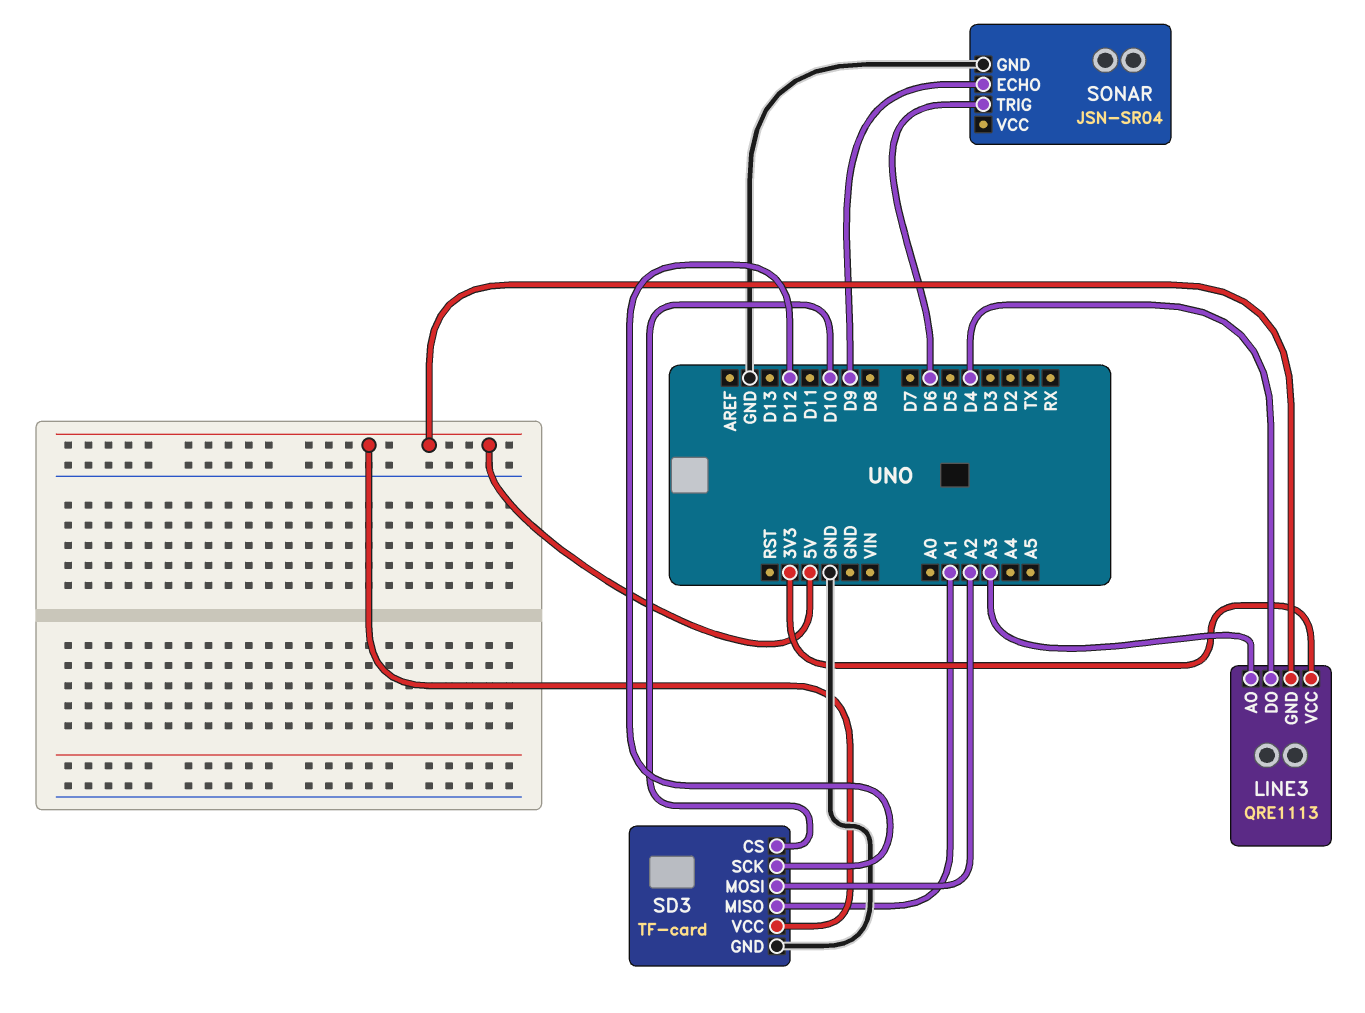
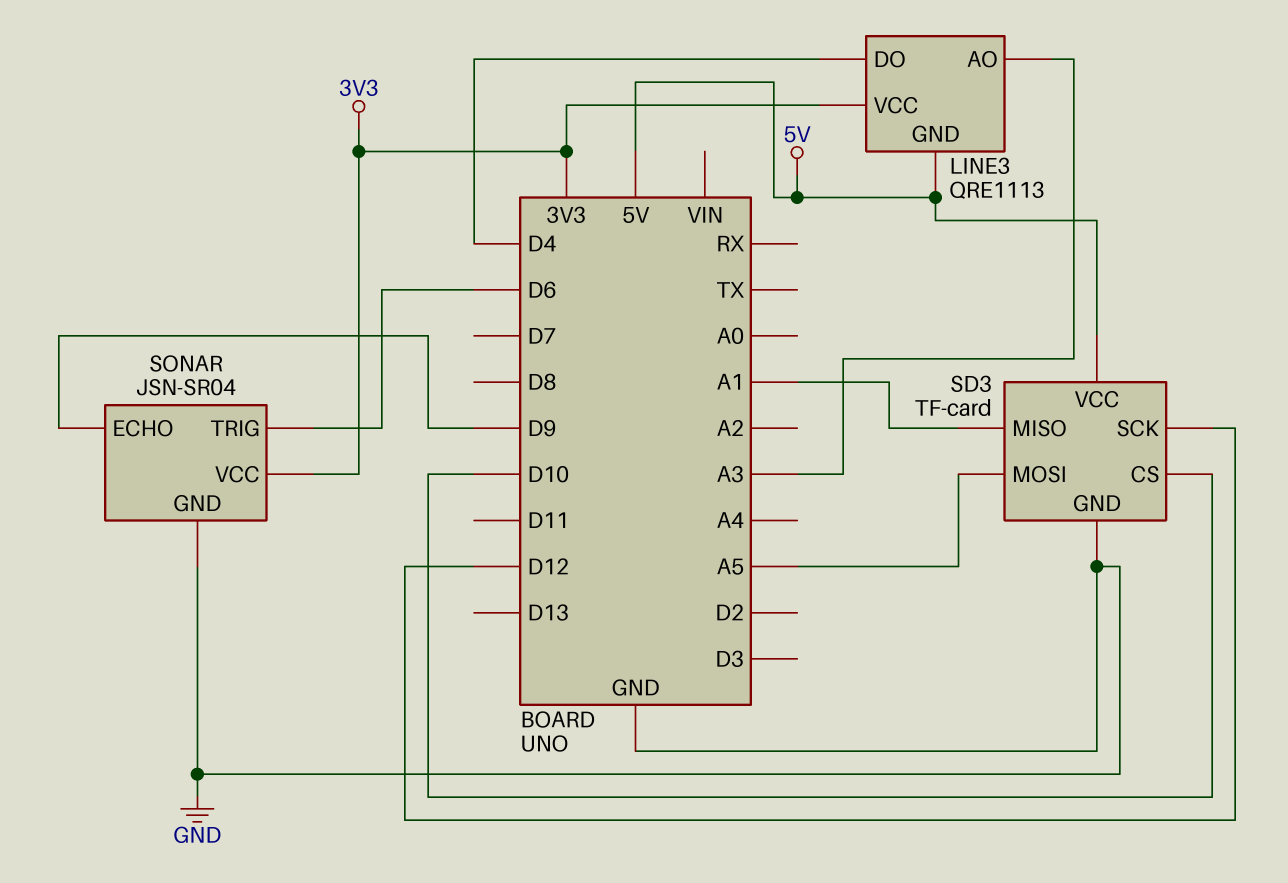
SD3 pin MOSI: A2 -> A5
SONAR pin VCC: none -> 3V3

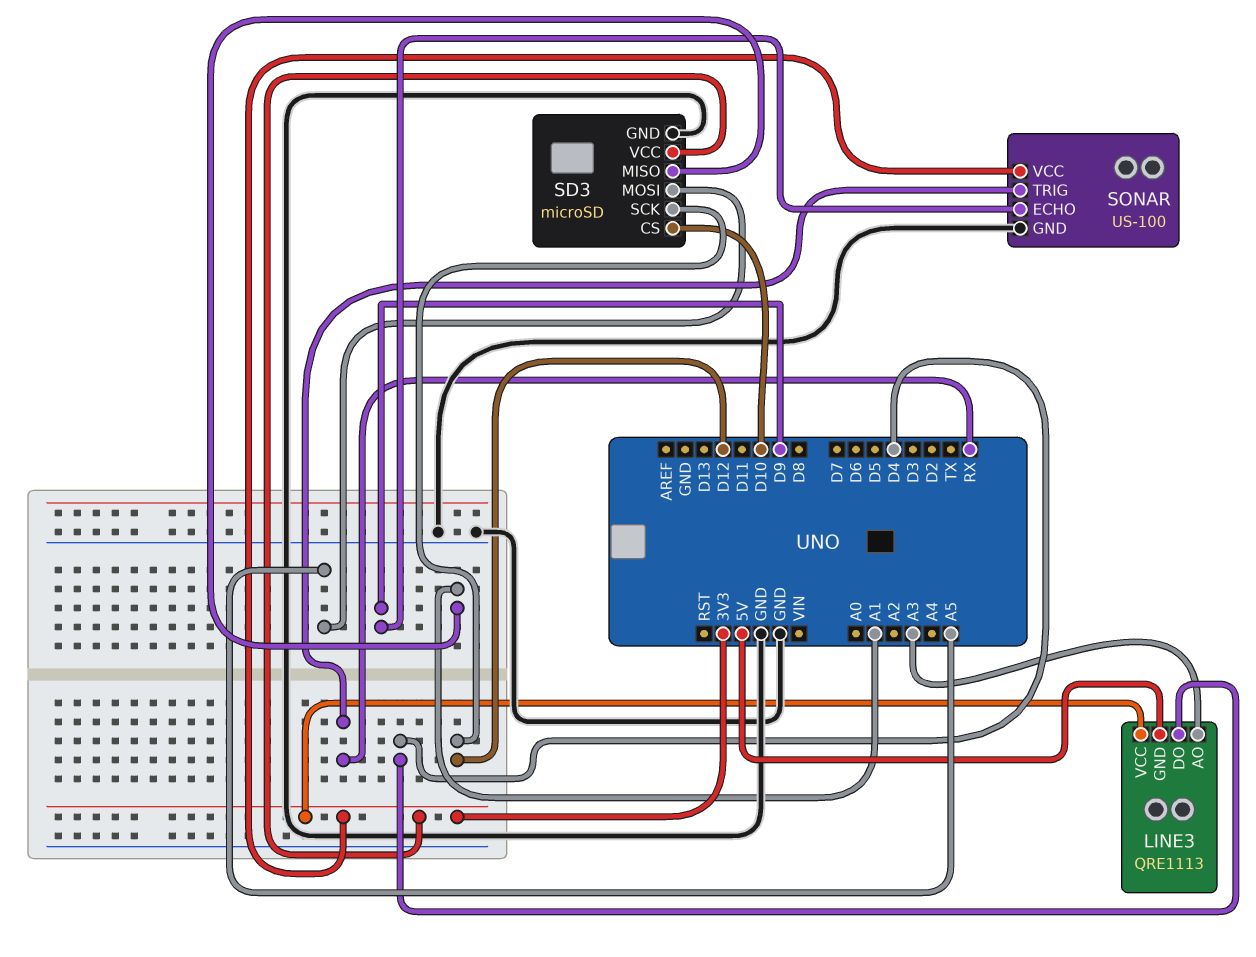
SD3: TF-card -> microSD
SD3 pin VCC: 5V -> 3V3
SONAR: JSN-SR04 -> US-100
SONAR pin TRIG: D6 -> RX

